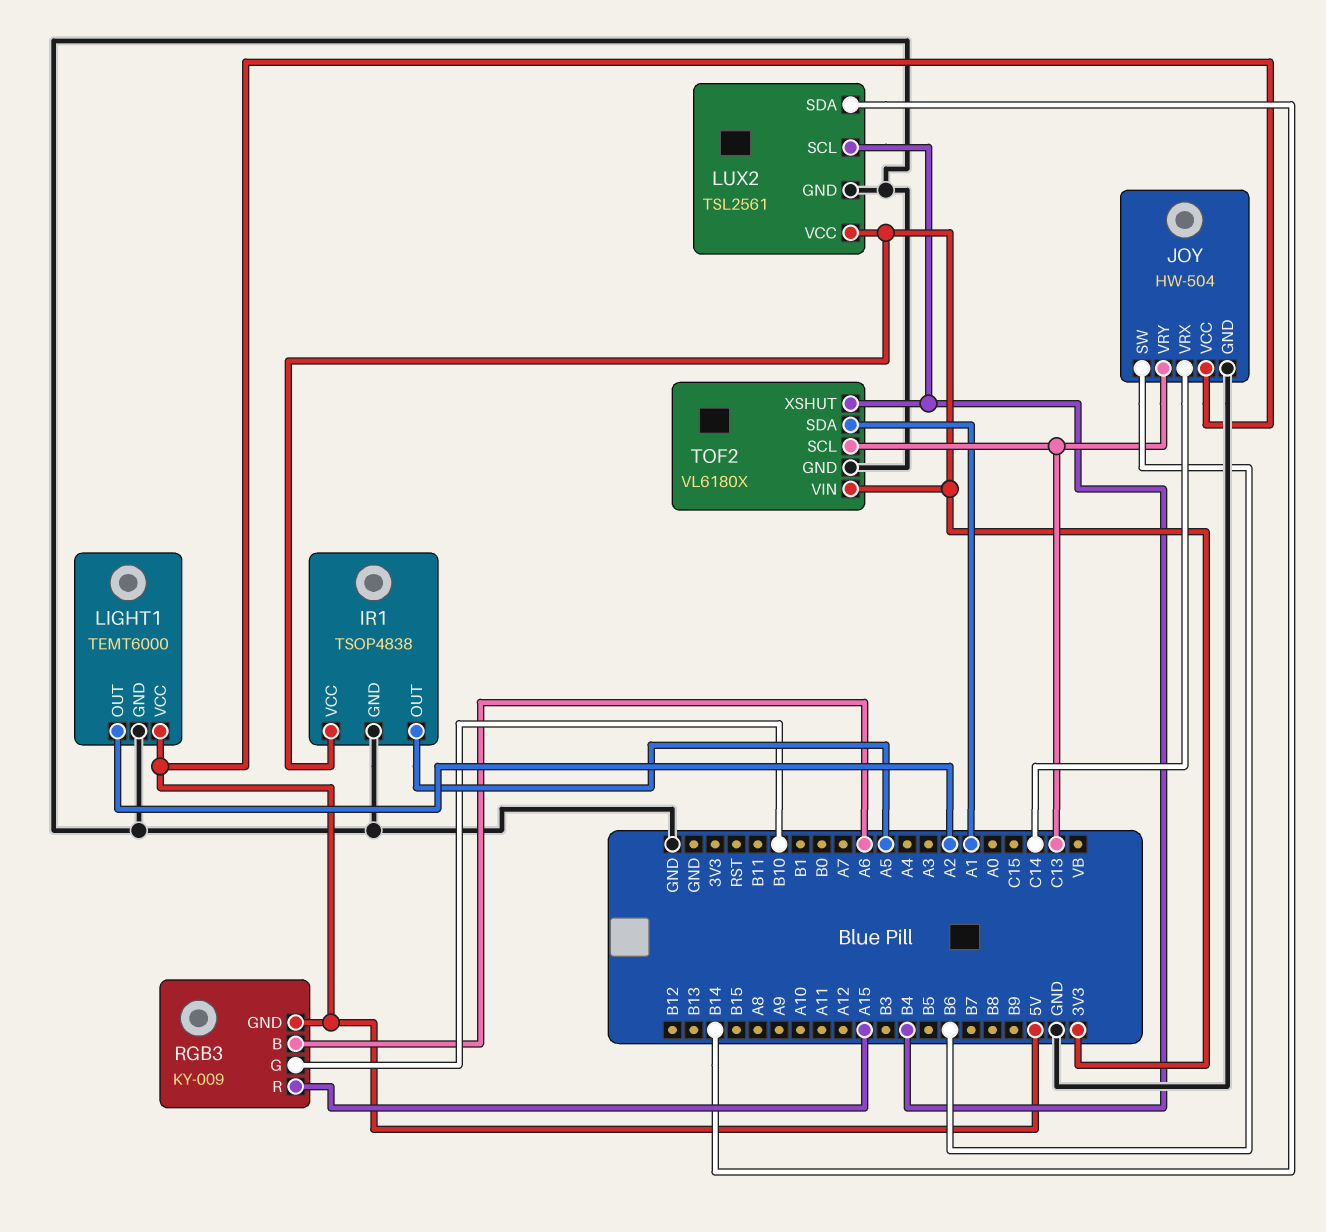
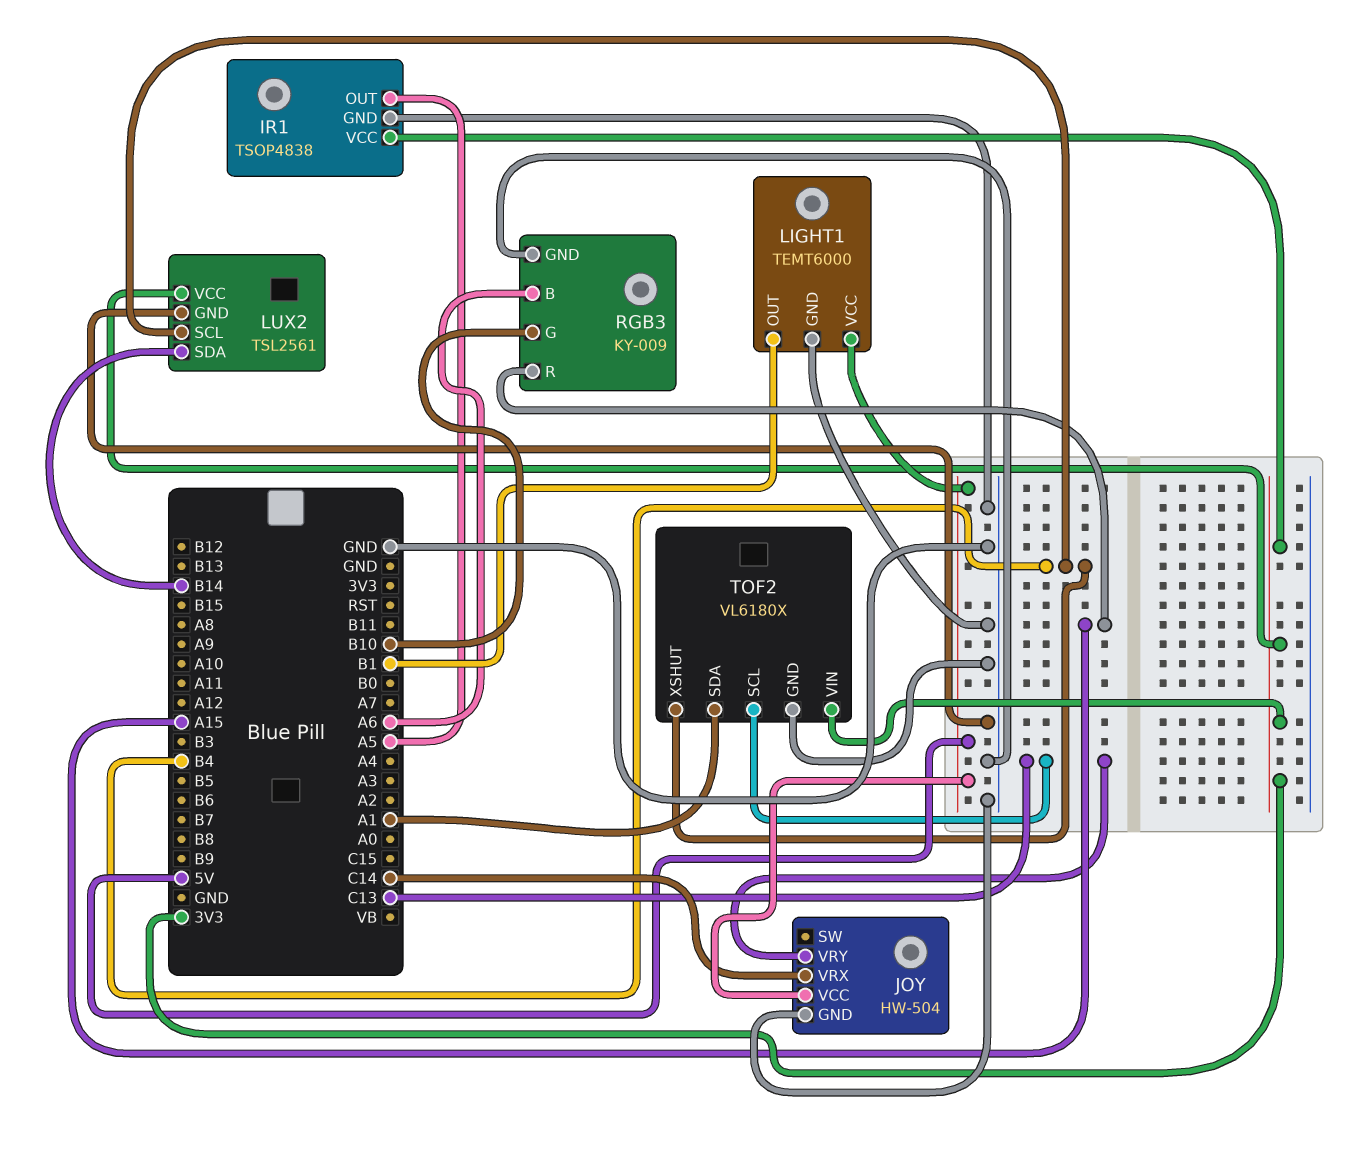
JOY pin SW: B6 -> none
LIGHT1 pin OUT: A2 -> B1
RGB3 pin GND: 5V -> GND

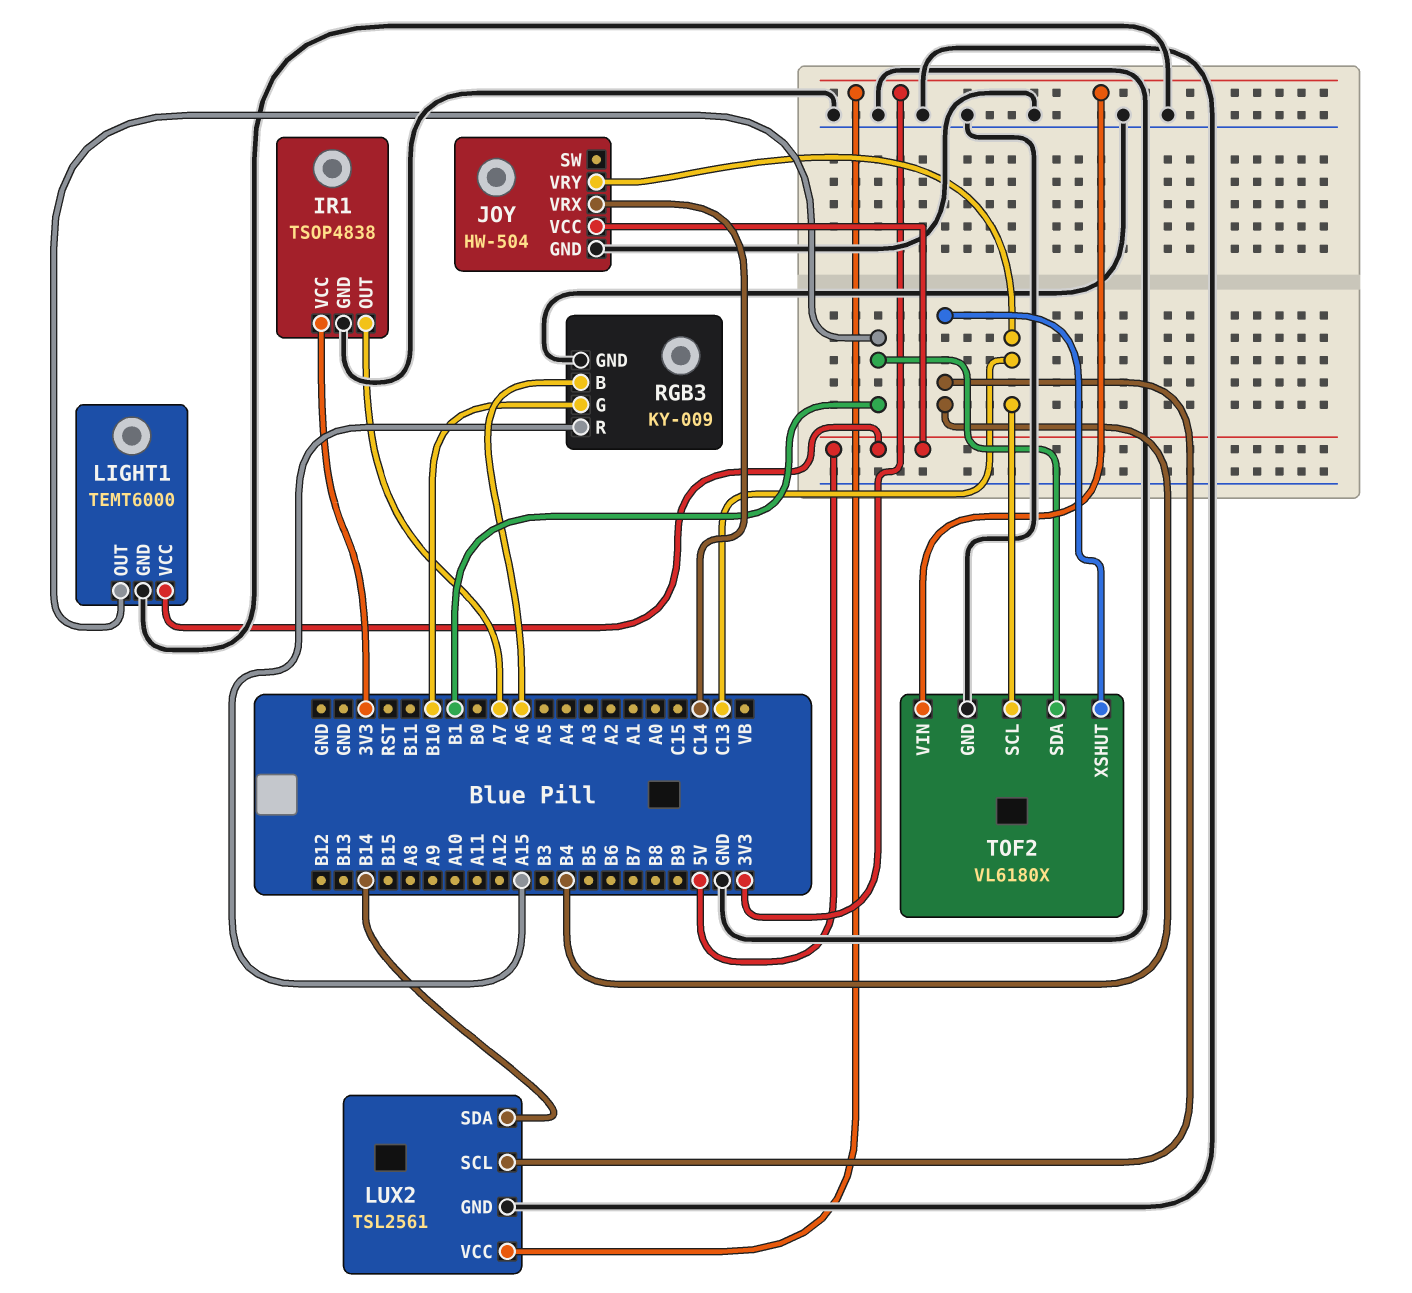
IR1 pin OUT: A5 -> A7
TOF2 pin SDA: A1 -> B1

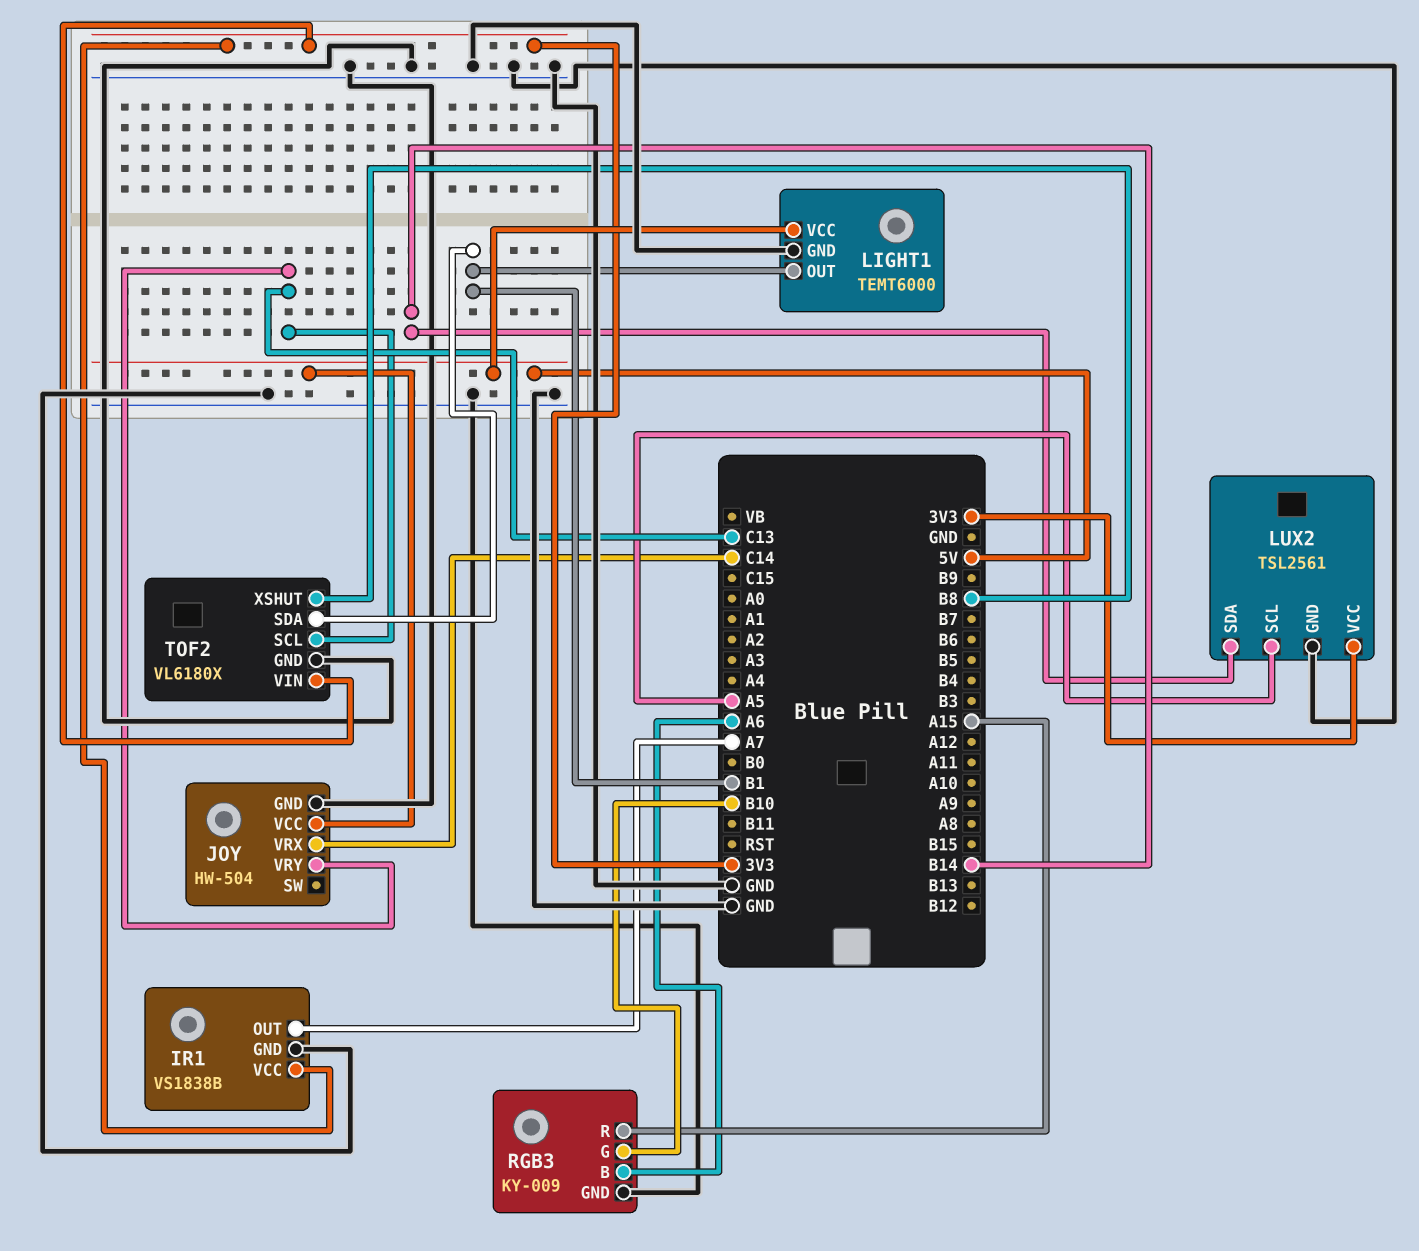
IR1: TSOP4838 -> VS1838B
LUX2 pin SCL: B4 -> A5
TOF2 pin XSHUT: B4 -> B8

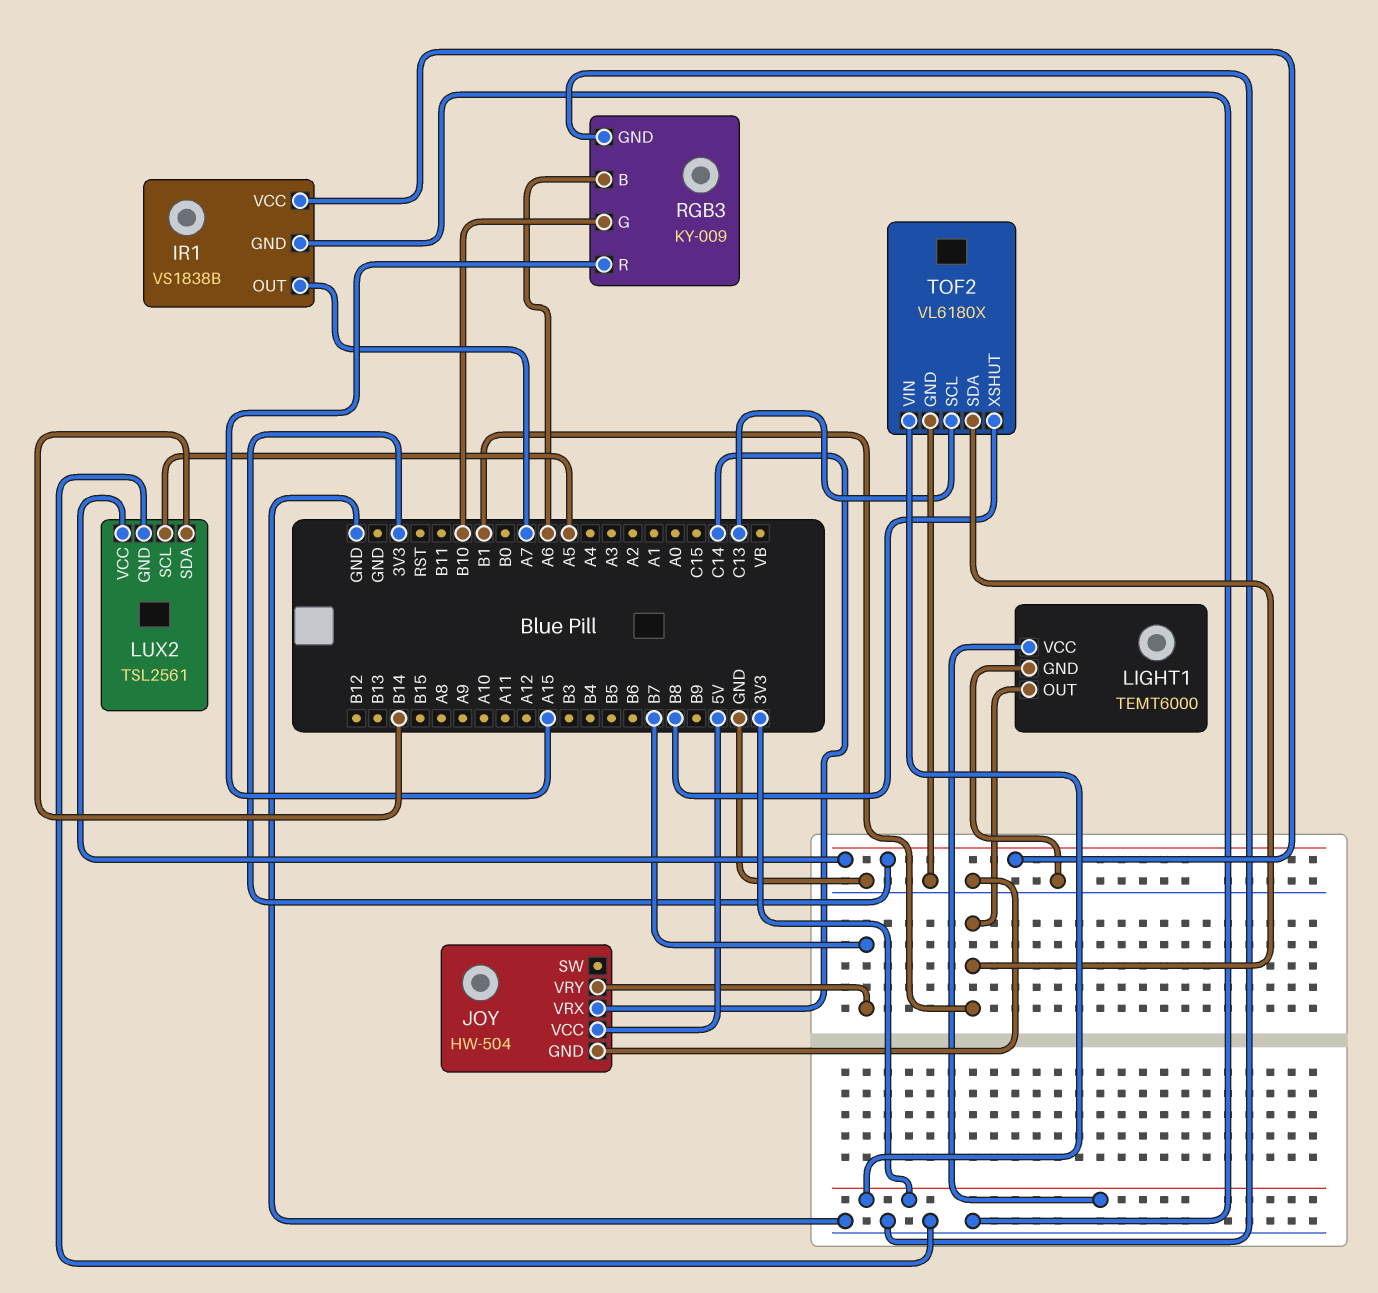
JOY pin VRY: C13 -> B7
LIGHT1 pin VCC: 5V -> 3V3

